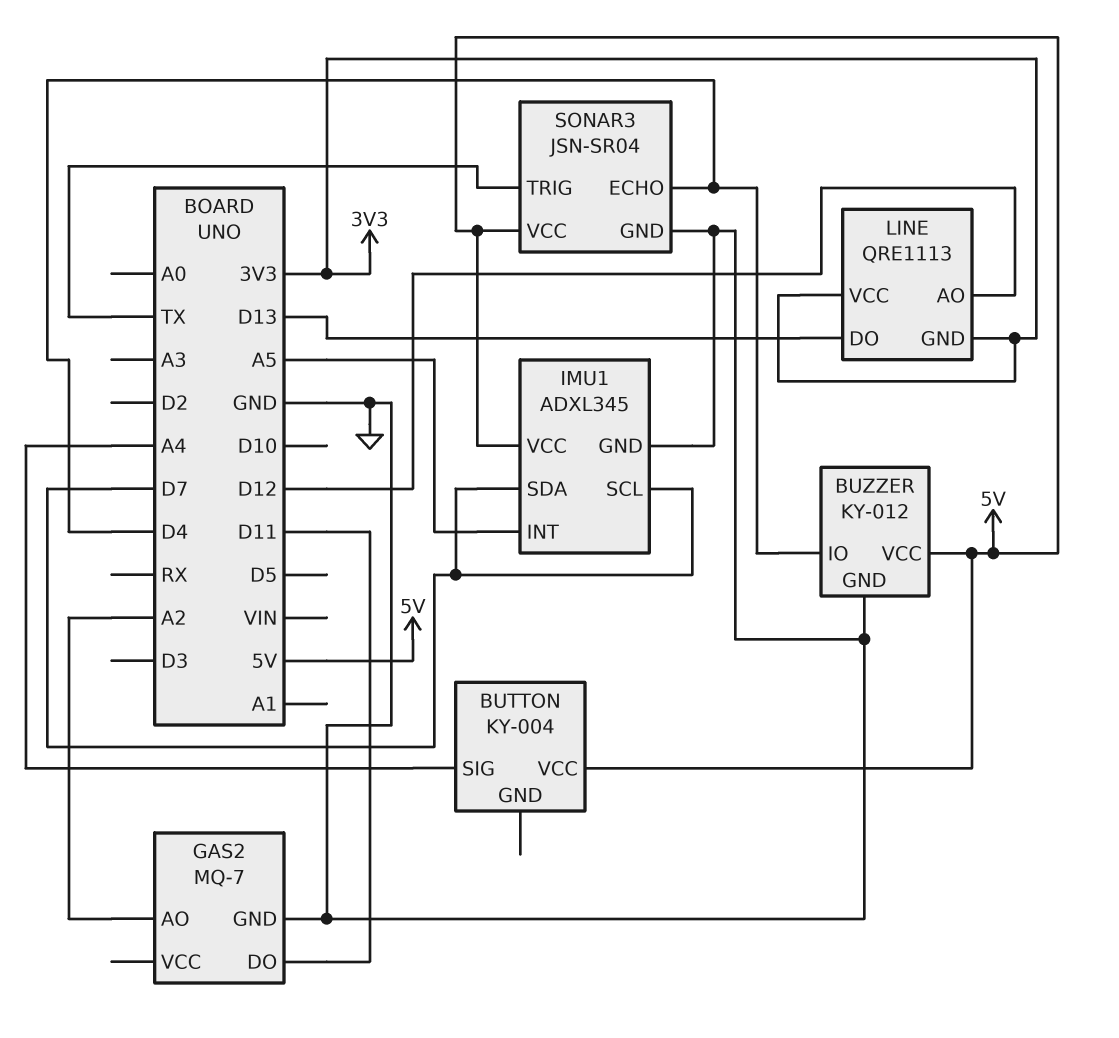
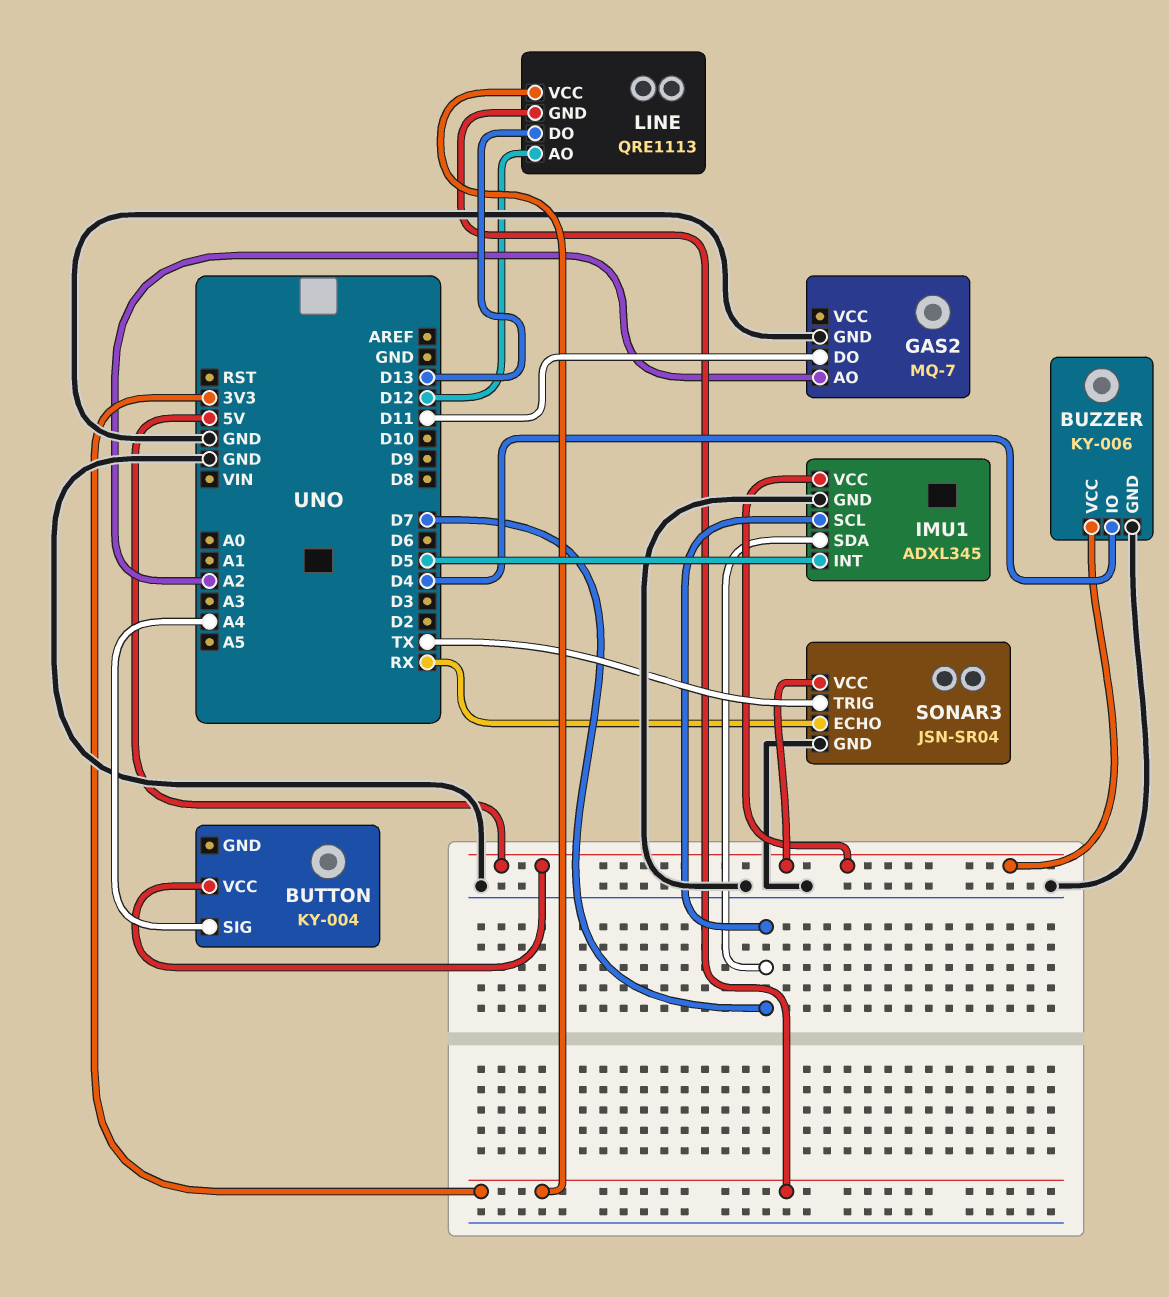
BUZZER: KY-012 -> KY-006
IMU1 pin INT: A5 -> D5
SONAR3 pin ECHO: D4 -> RX

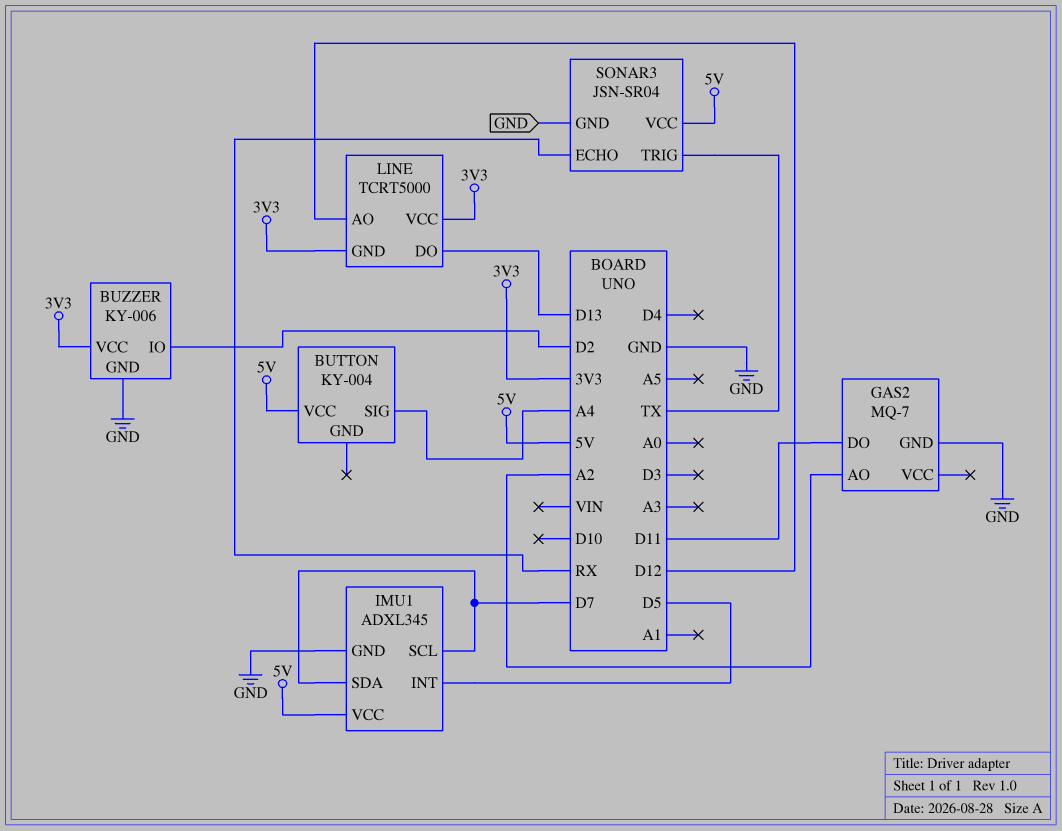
BUZZER pin IO: D4 -> D2
BUZZER pin VCC: 5V -> 3V3
LINE: QRE1113 -> TCRT5000

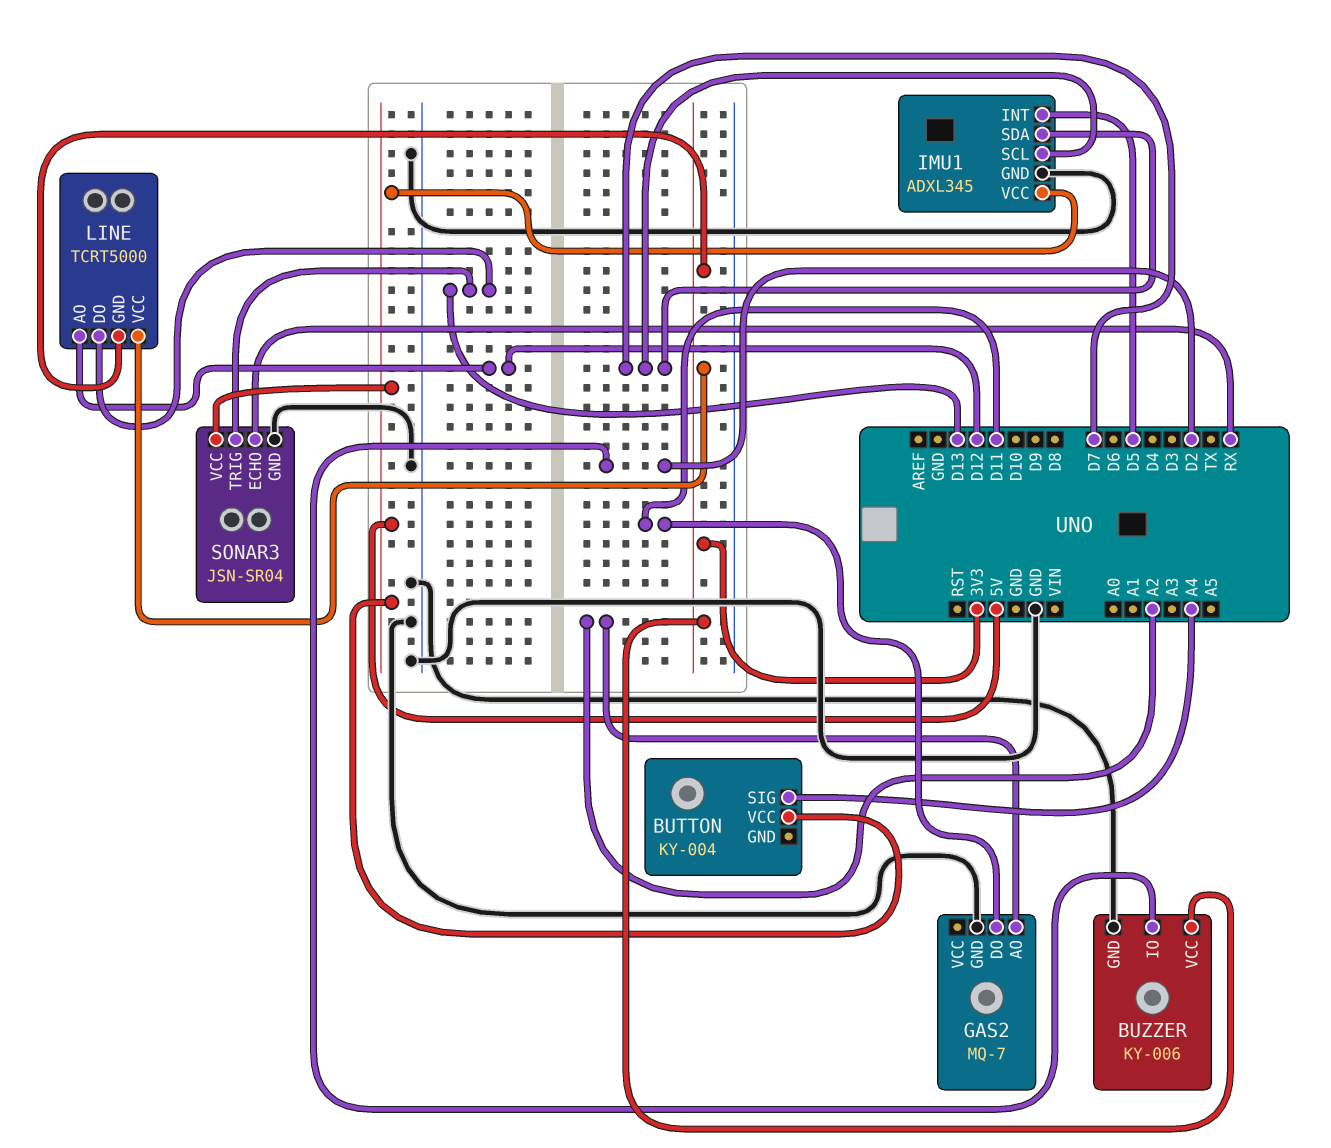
SONAR3 pin TRIG: TX -> D13

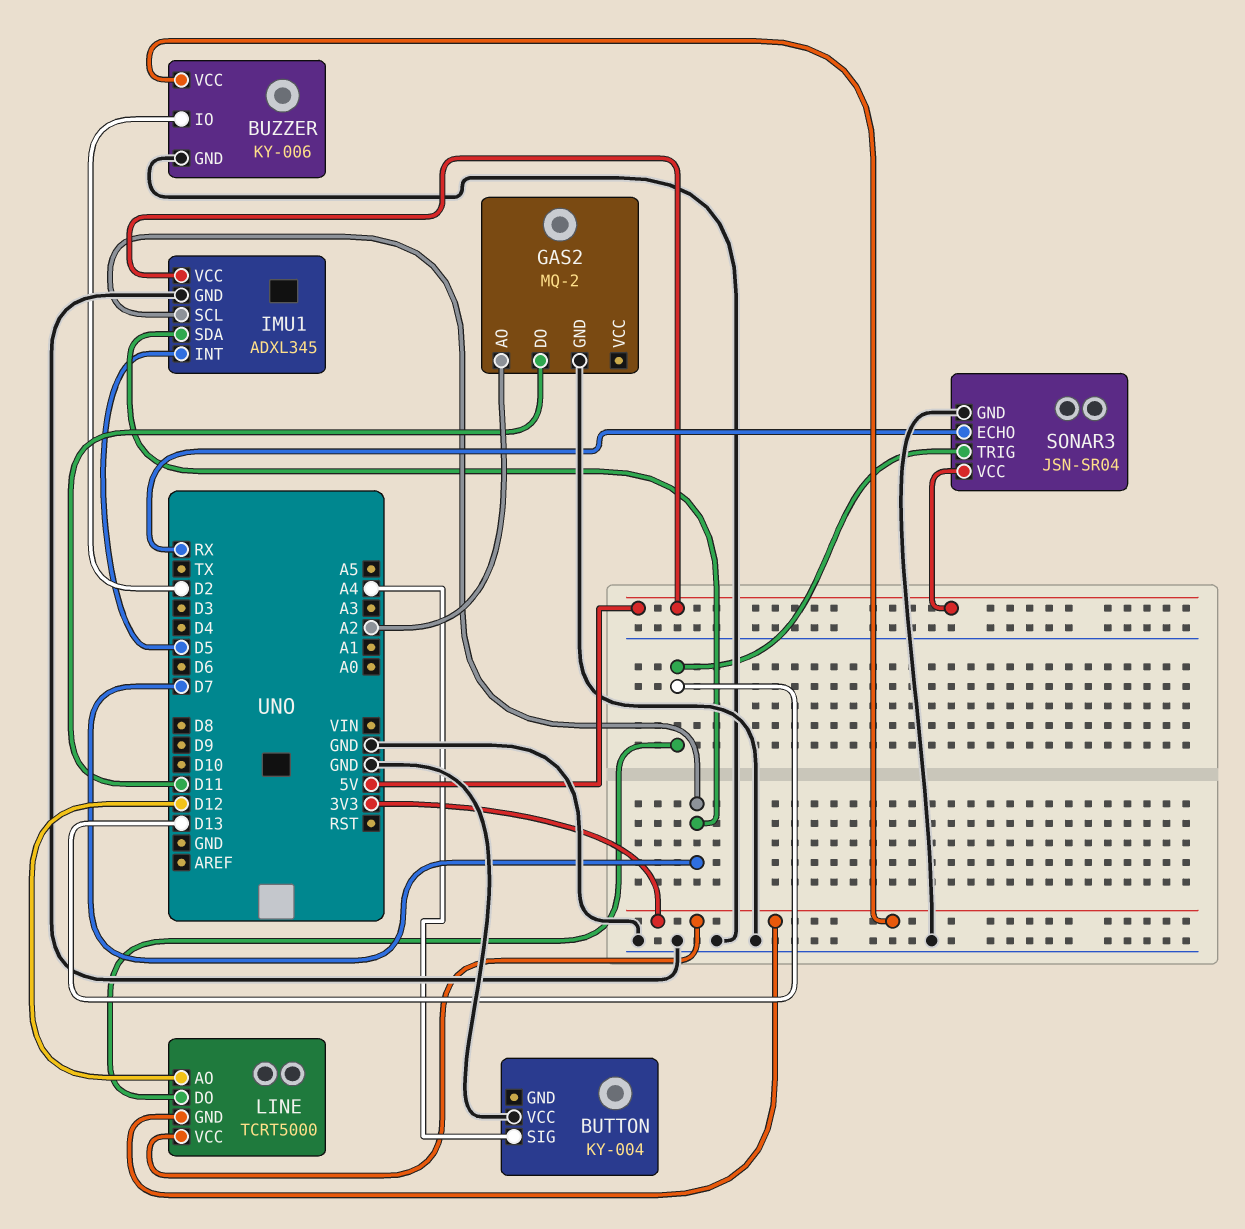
BUTTON pin VCC: 5V -> GND
GAS2: MQ-7 -> MQ-2

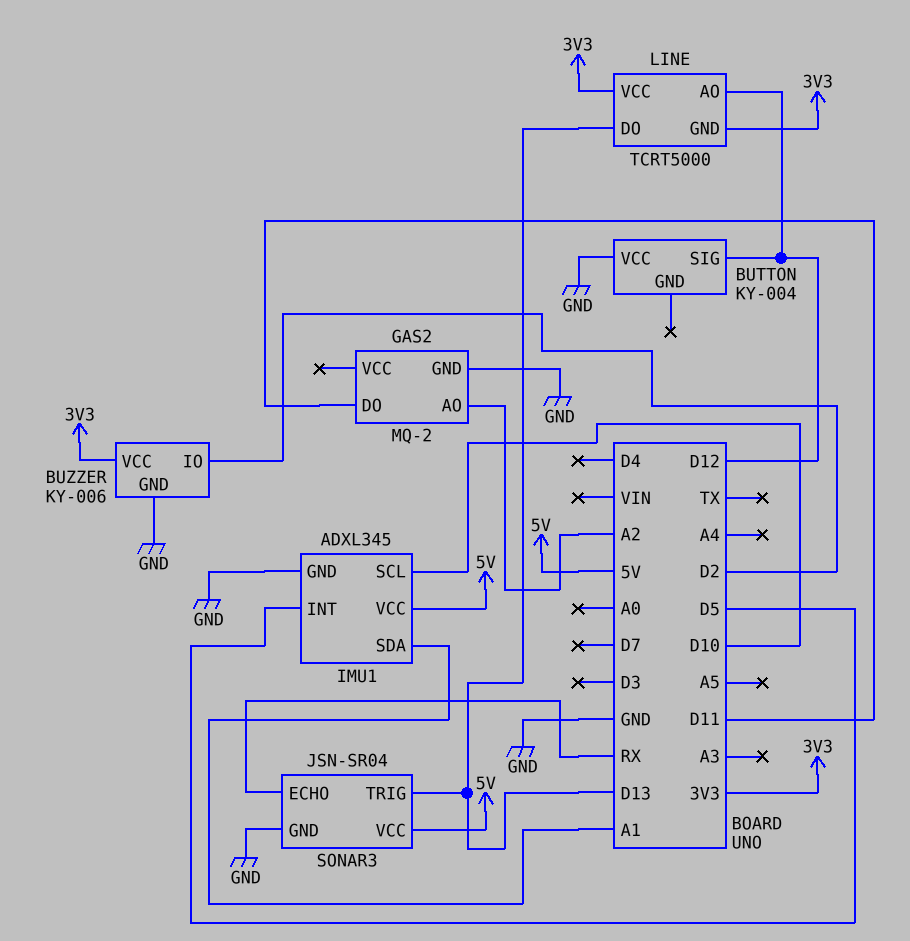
BUTTON pin SIG: A4 -> D12
IMU1 pin SCL: D7 -> D10
IMU1 pin SDA: D7 -> A1

